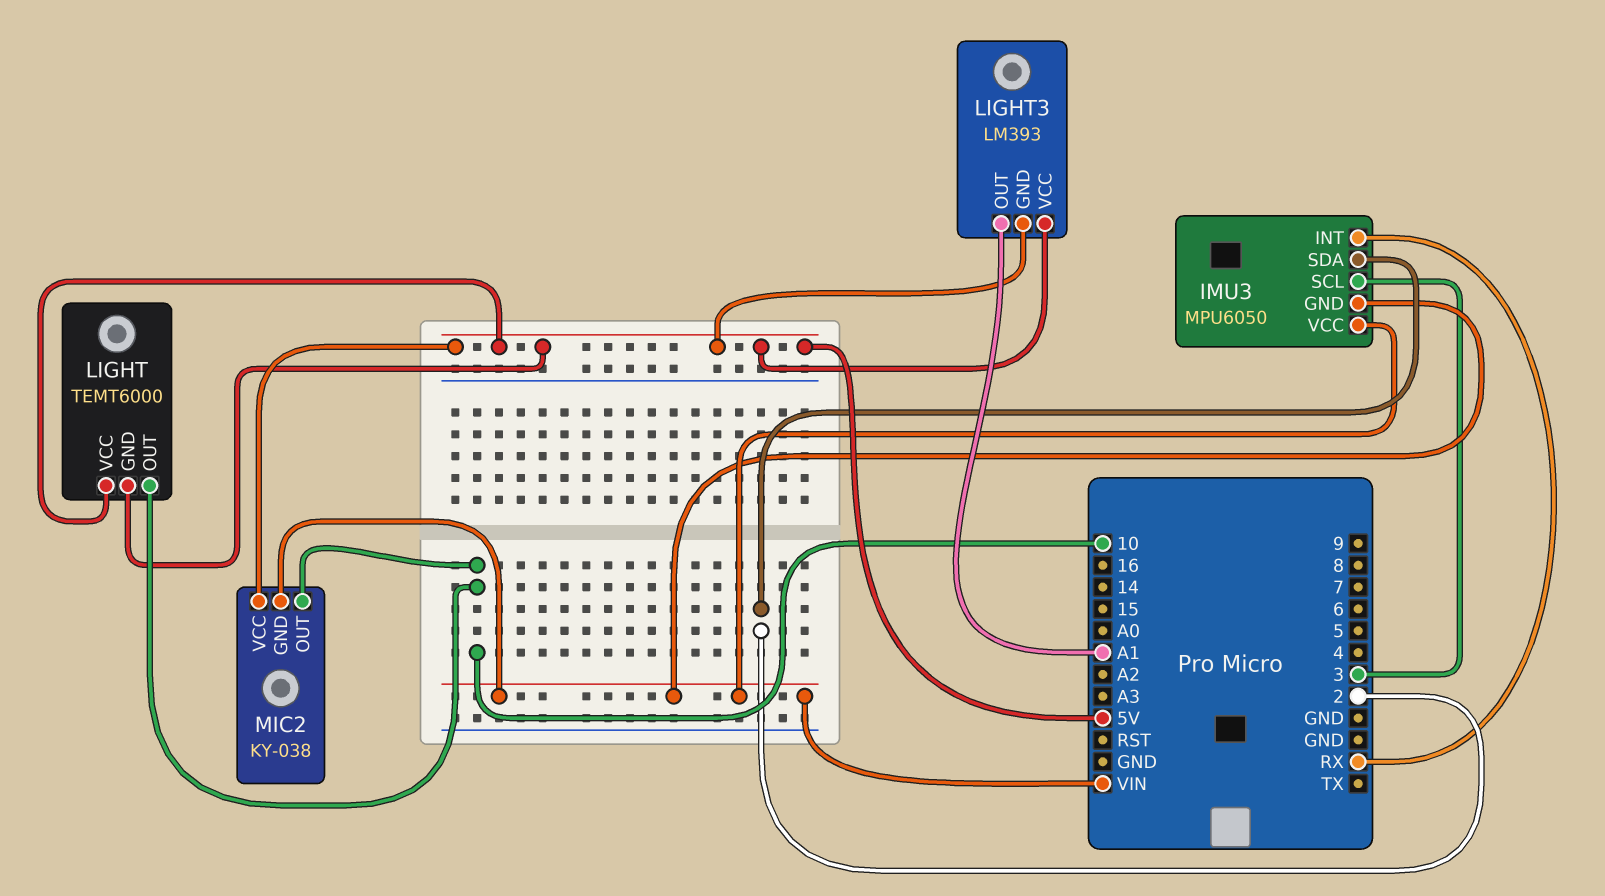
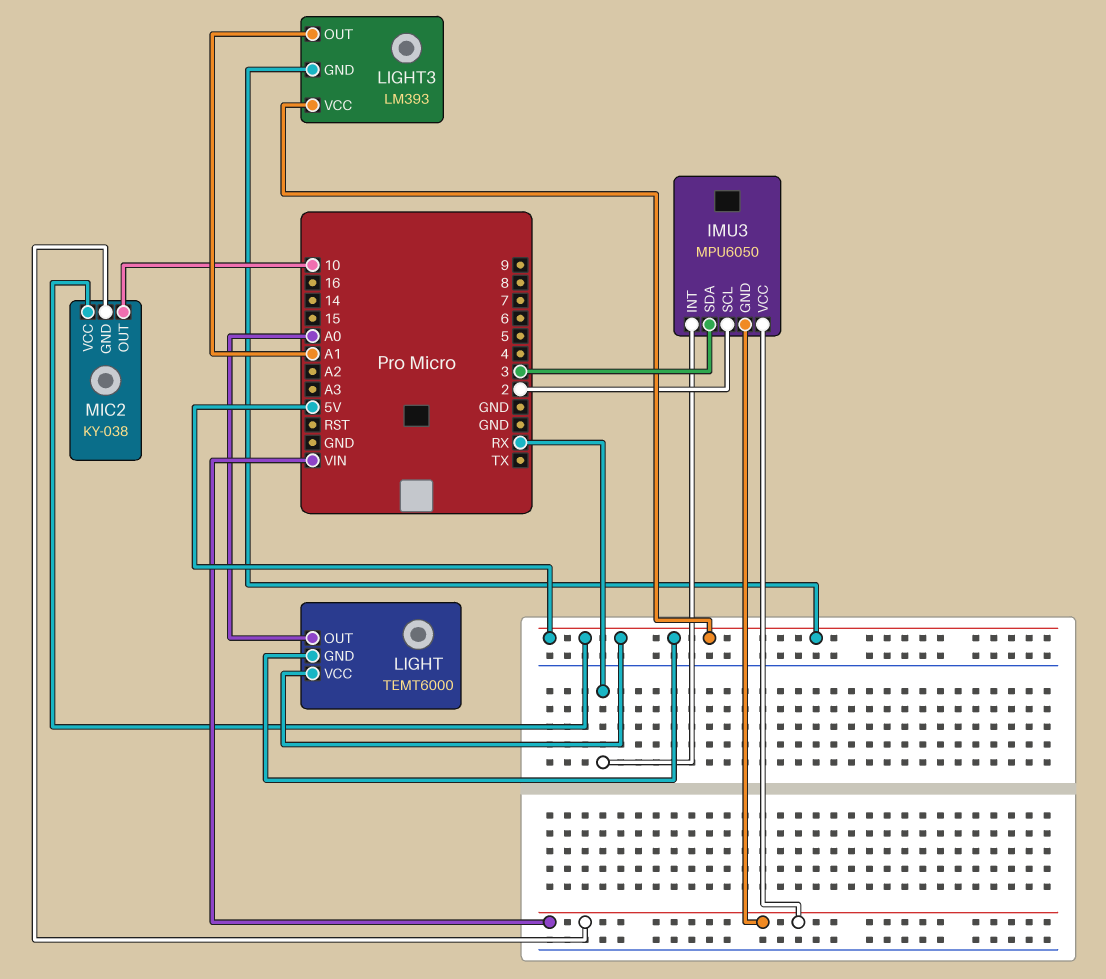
IMU3 pin SCL: 3 -> 2
IMU3 pin SDA: 2 -> 3
LIGHT pin OUT: 10 -> A0

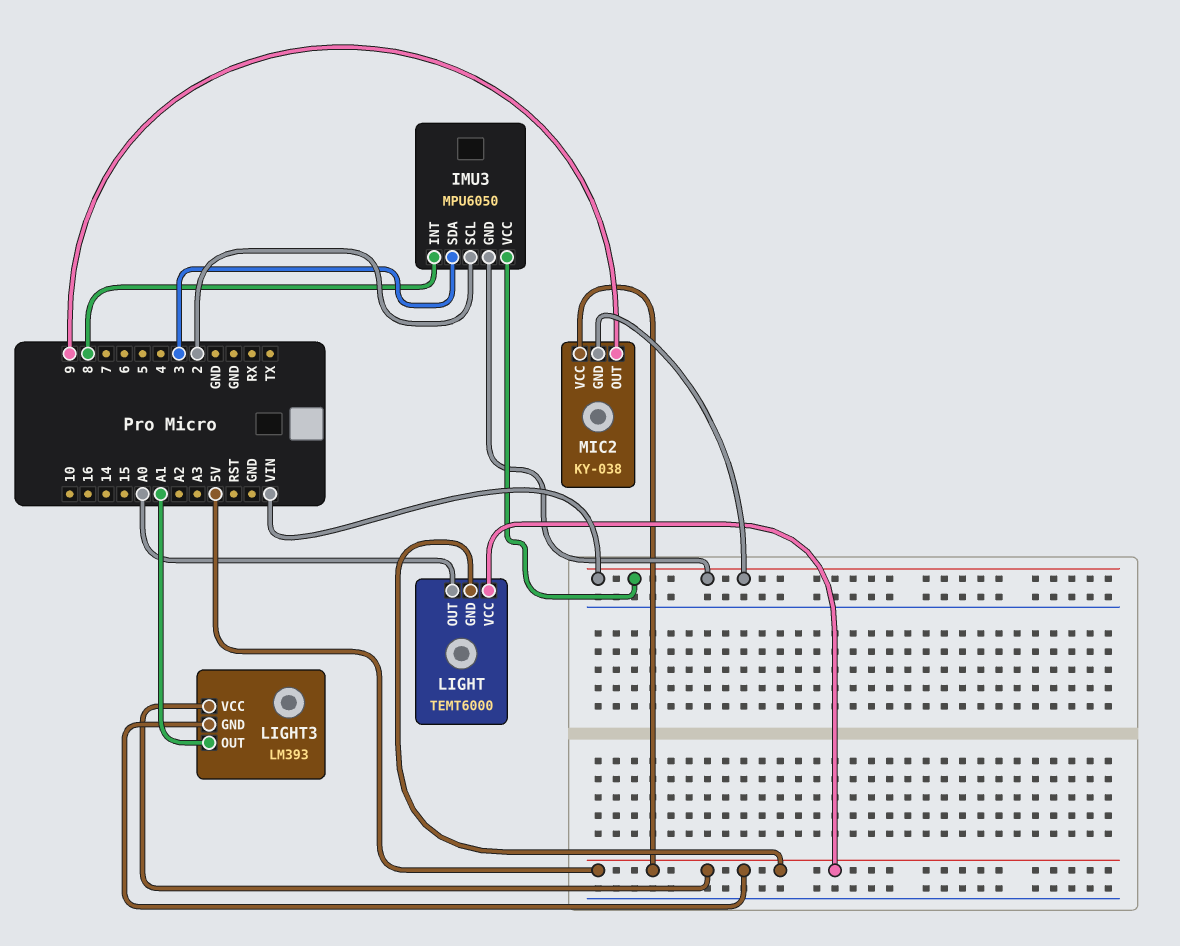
IMU3 pin INT: RX -> 8
MIC2 pin OUT: 10 -> 9

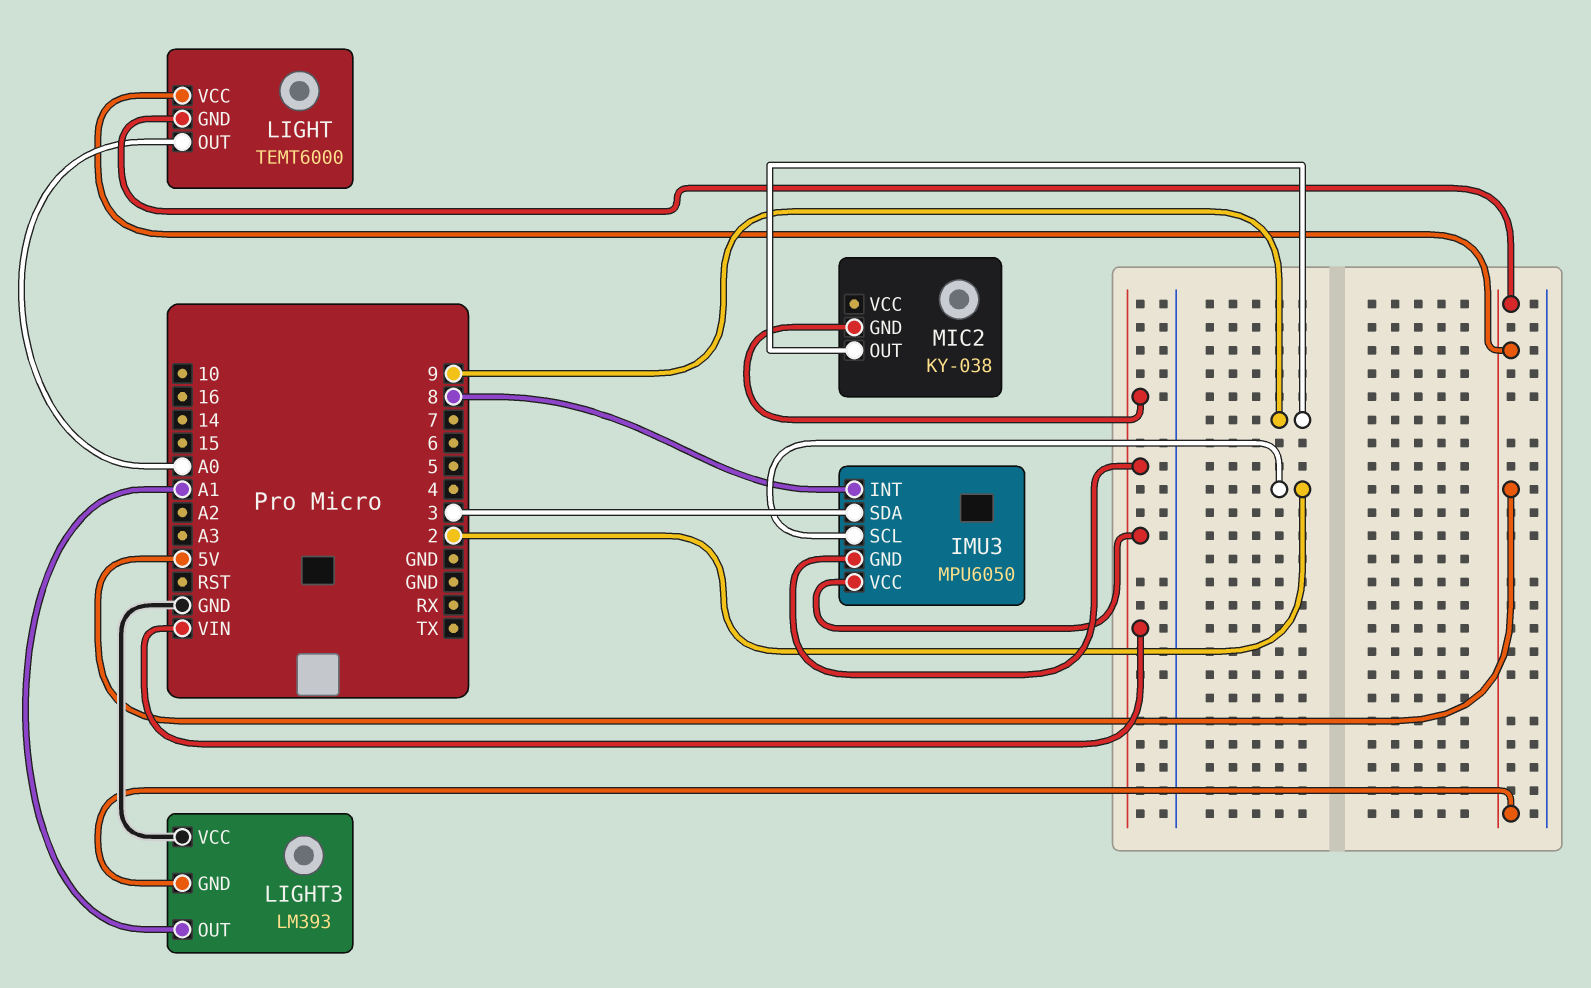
LIGHT3 pin VCC: 5V -> GND
MIC2 pin VCC: 5V -> none

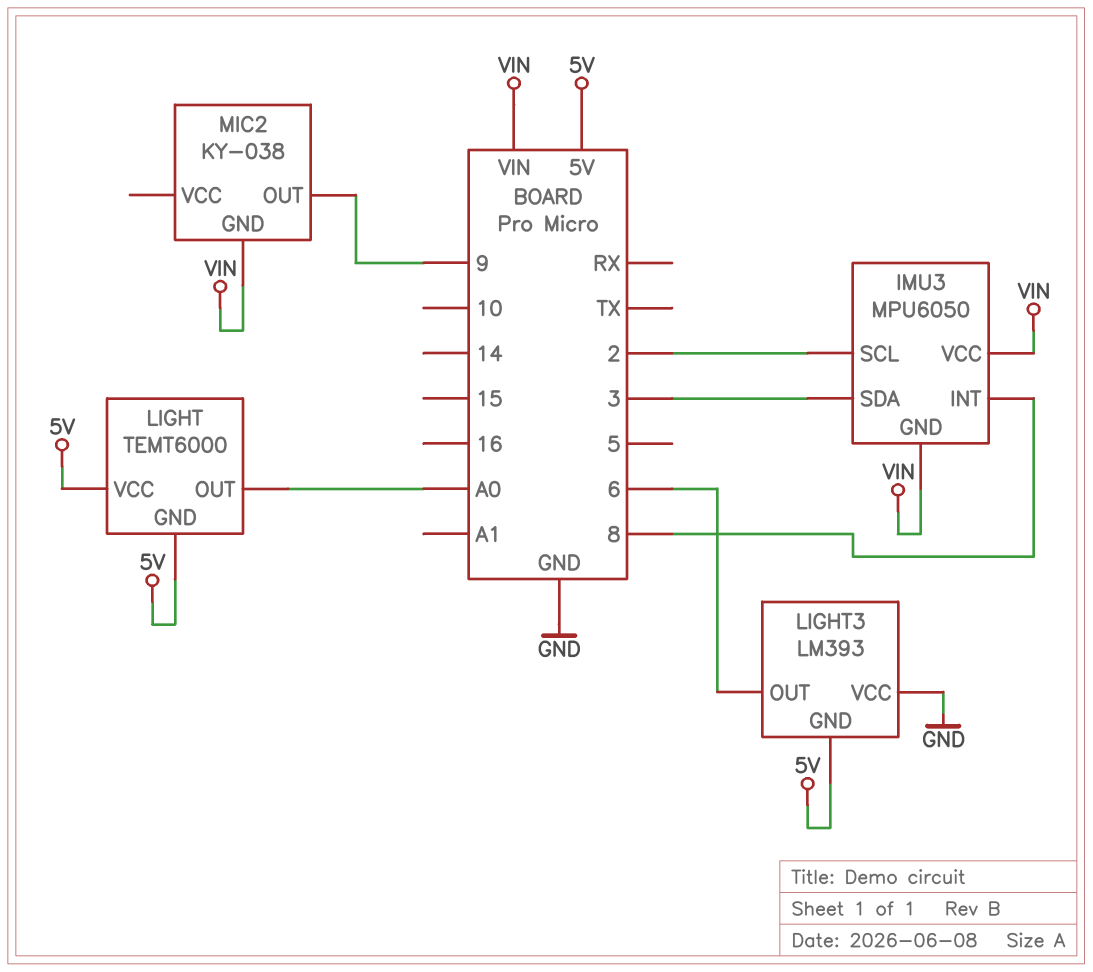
LIGHT3 pin OUT: A1 -> 6

